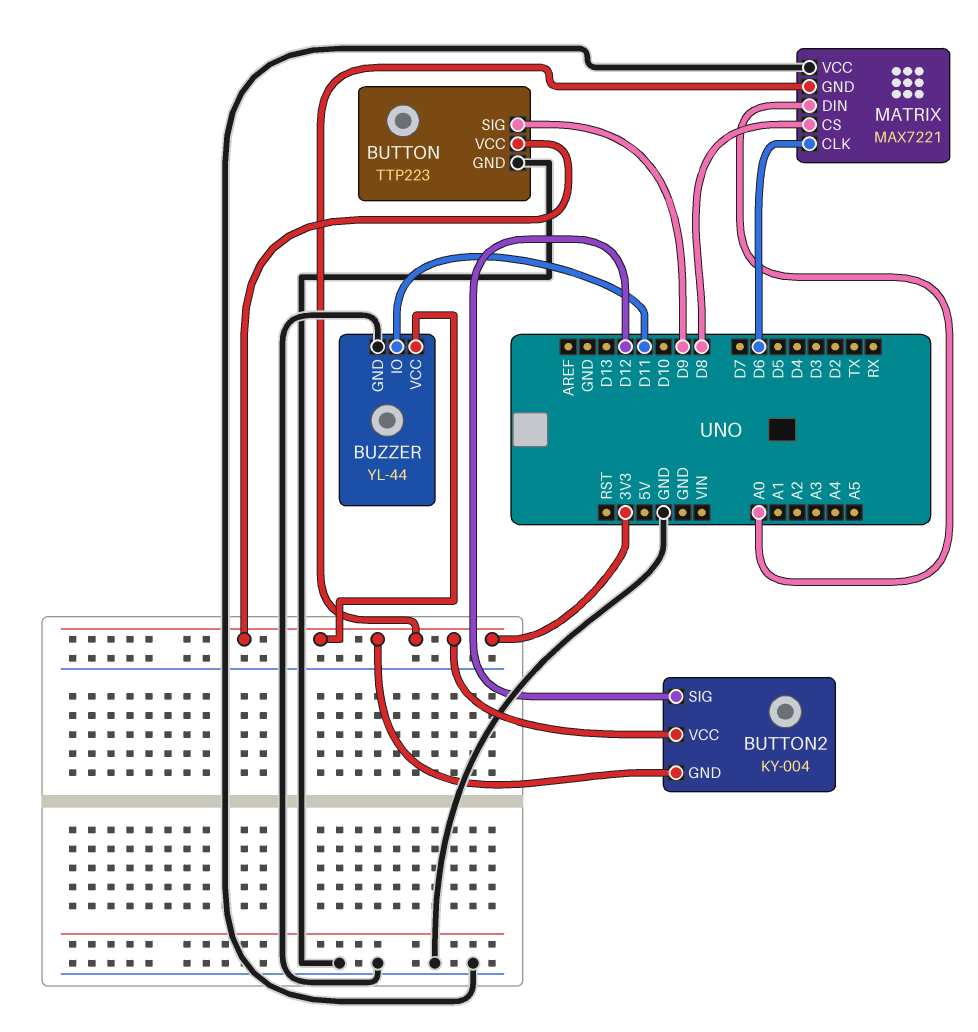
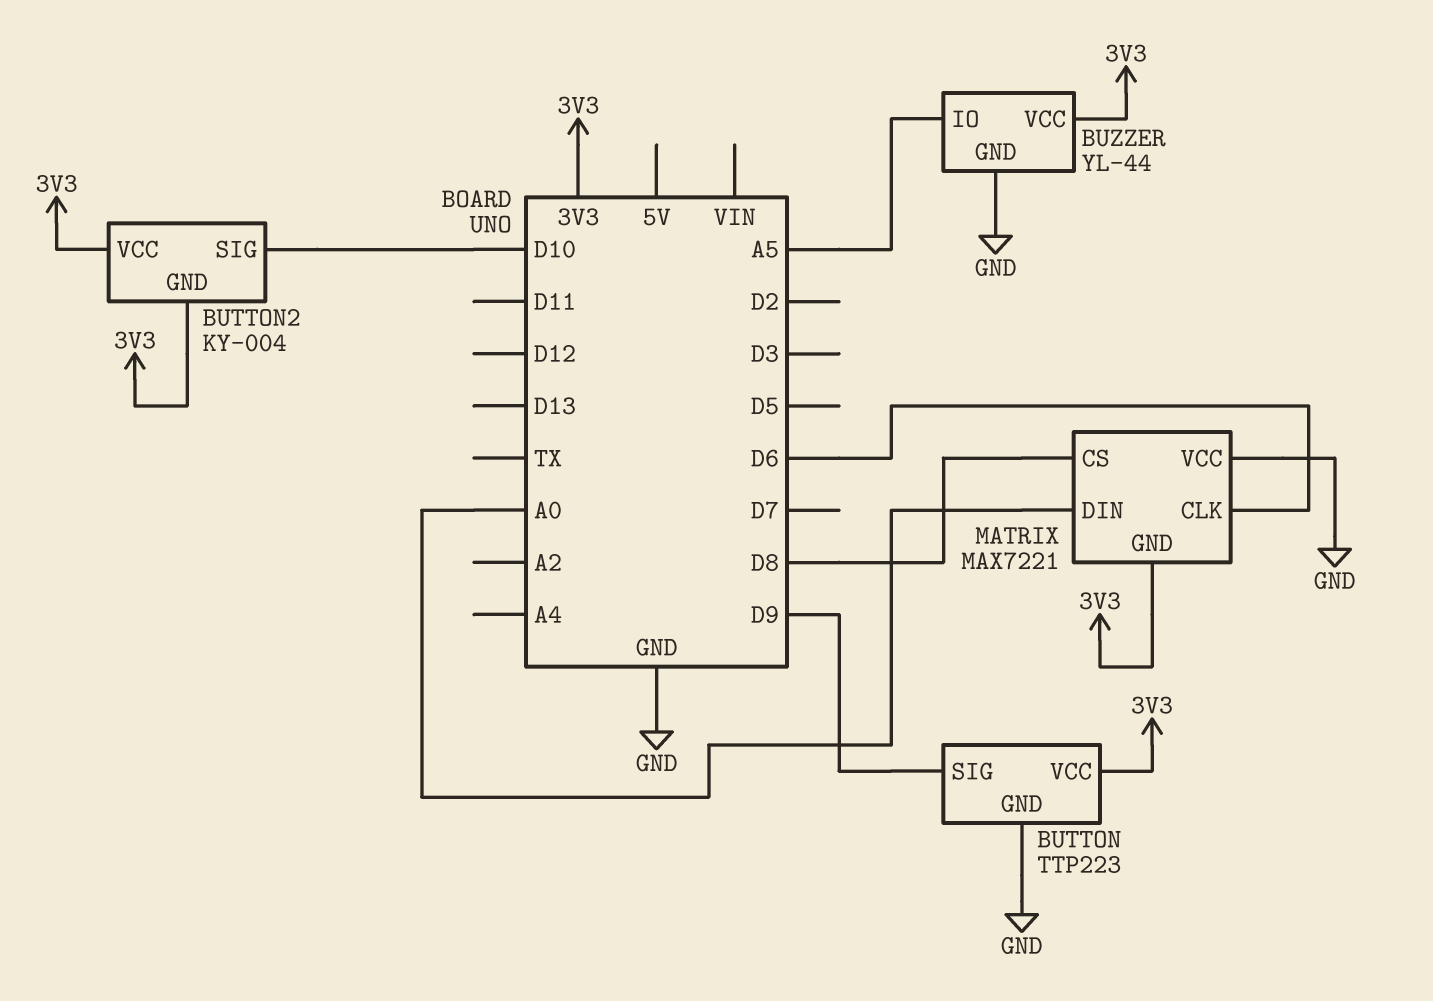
BUTTON2 pin SIG: D12 -> D10
BUZZER pin IO: D11 -> A5

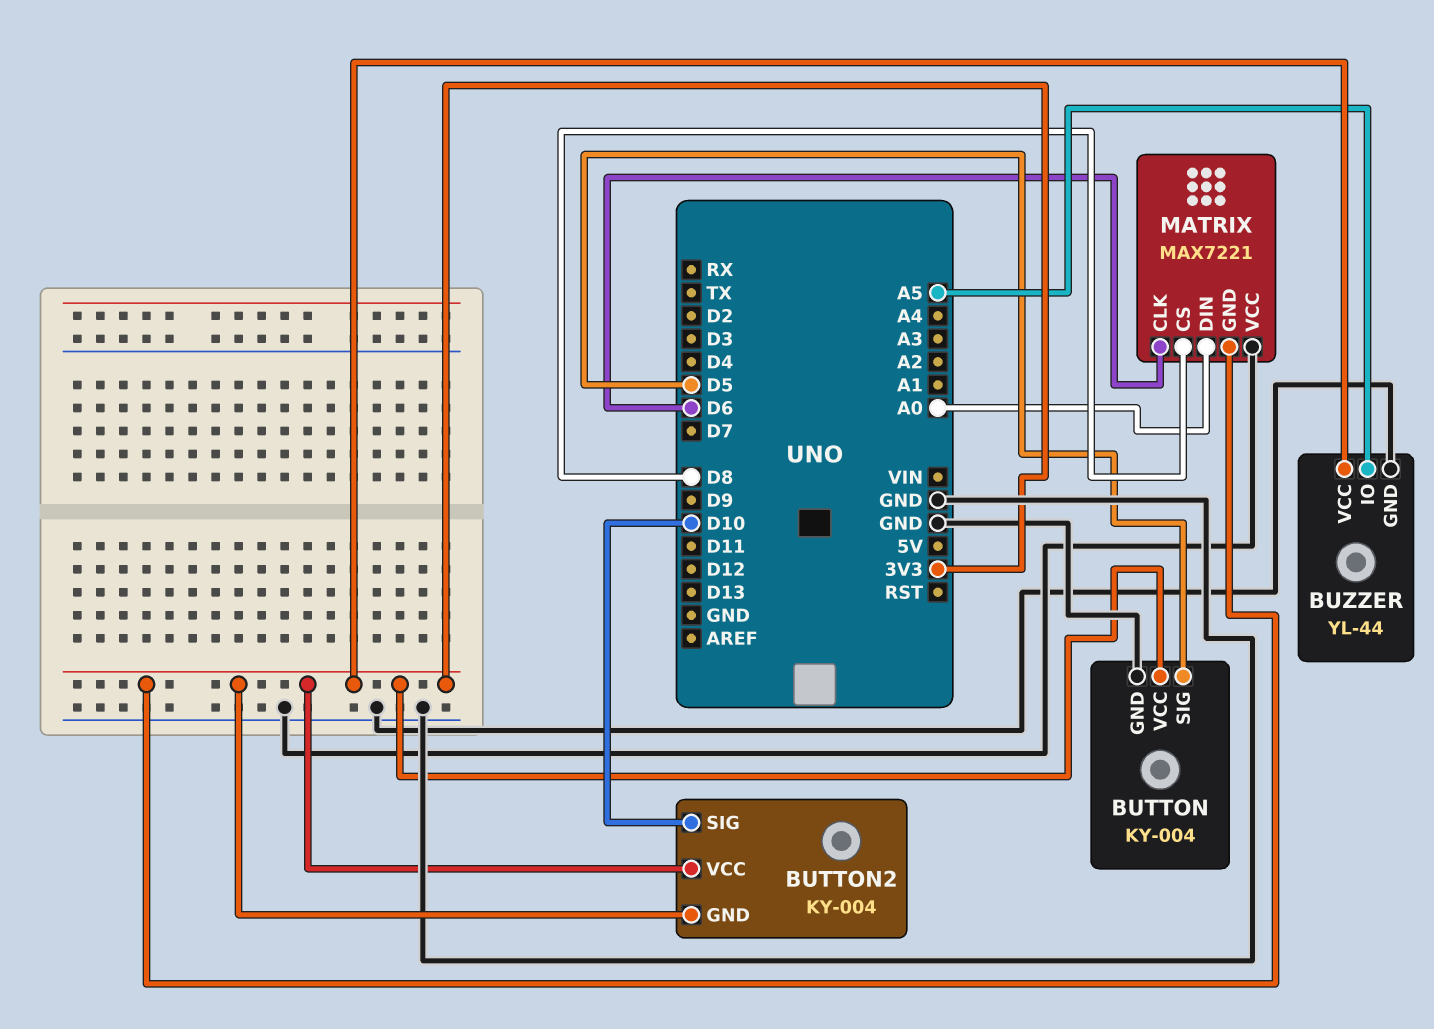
BUTTON: TTP223 -> KY-004
BUTTON pin SIG: D9 -> D5

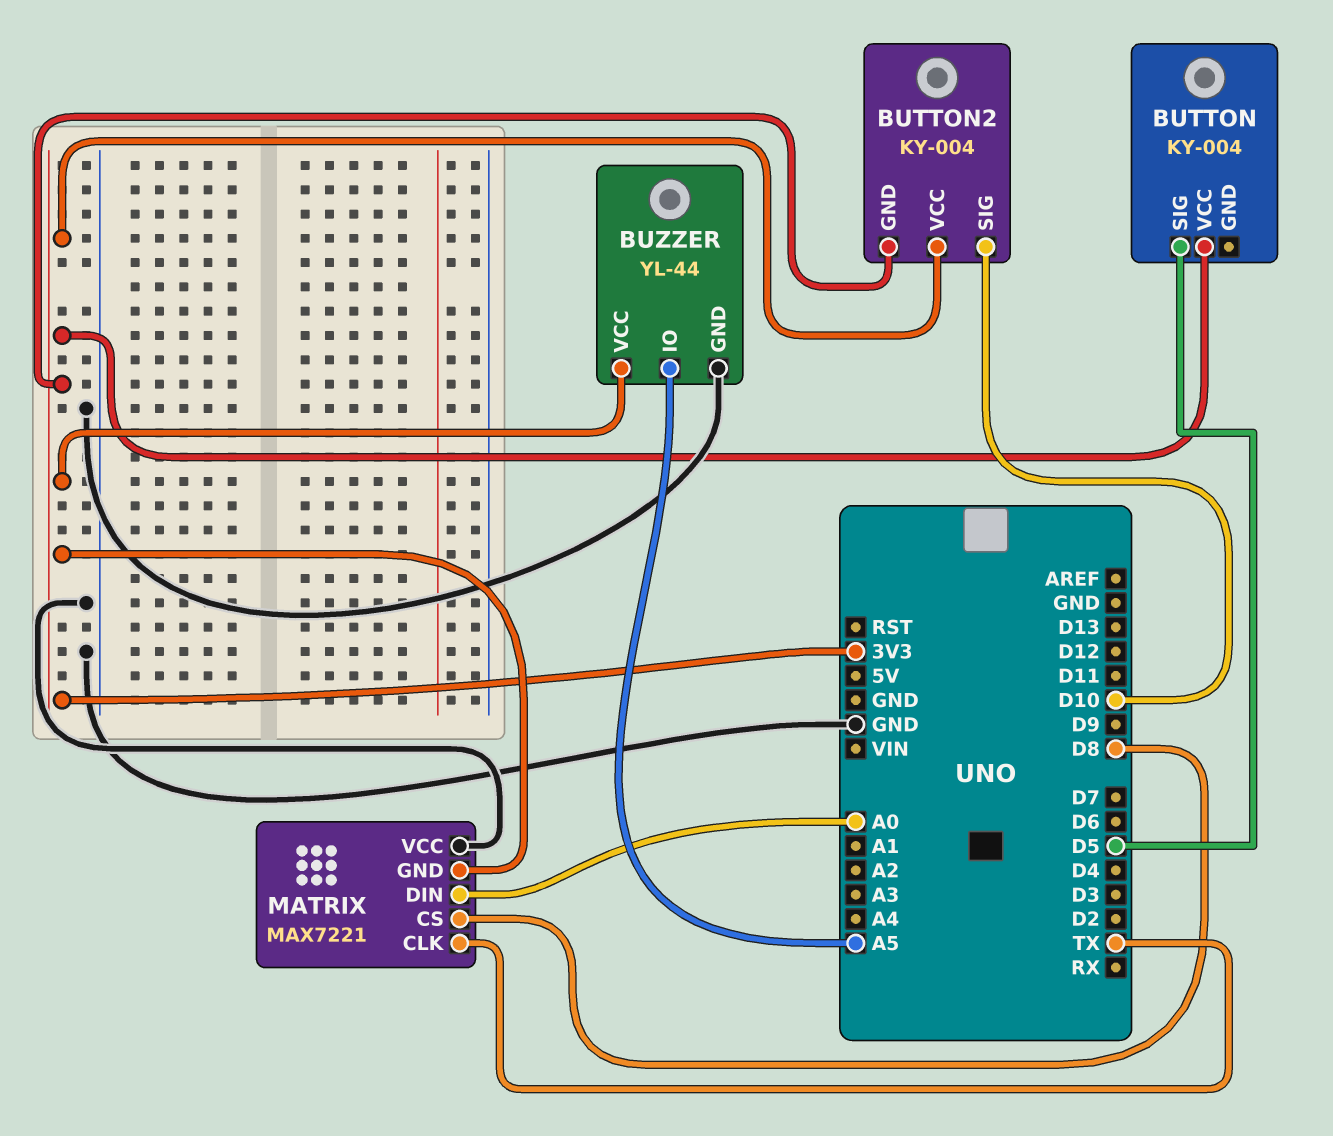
BUTTON pin GND: GND -> none
MATRIX pin CLK: D6 -> TX

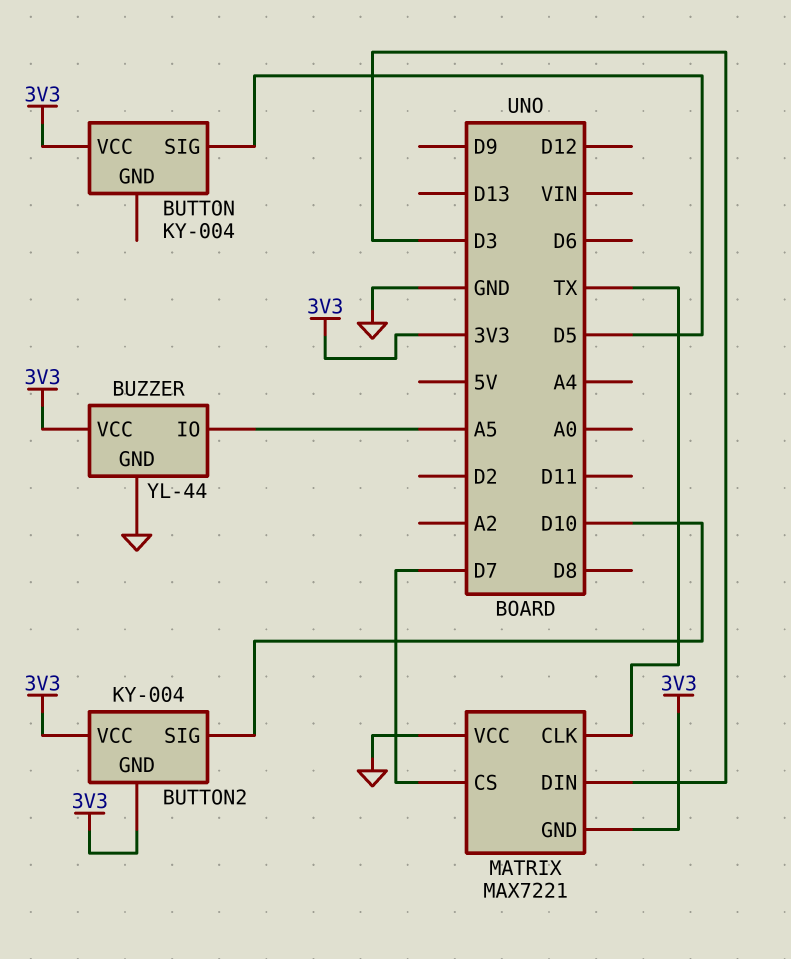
MATRIX pin CS: D8 -> D7
MATRIX pin DIN: A0 -> D3

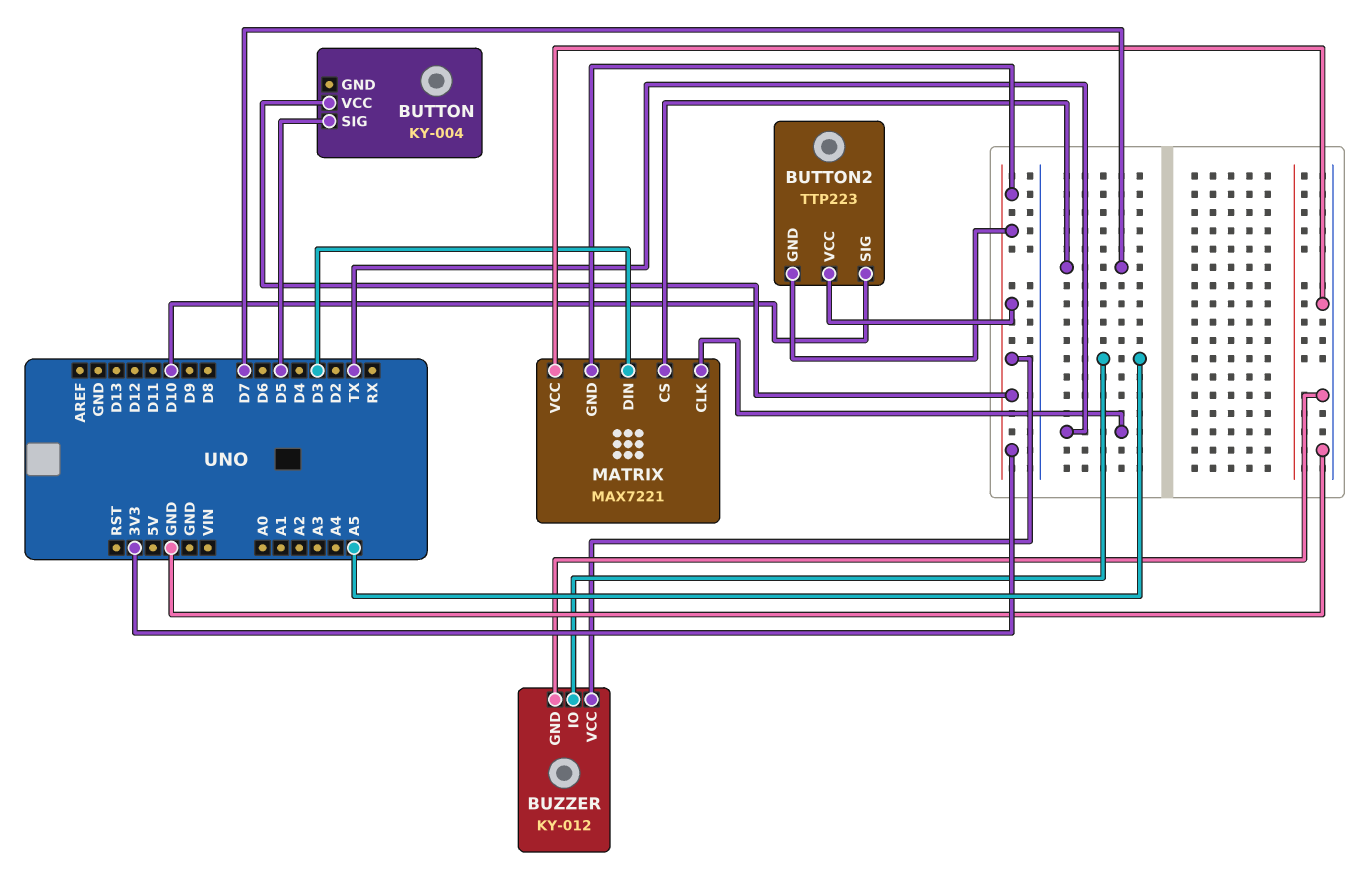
BUTTON2: KY-004 -> TTP223
BUZZER: YL-44 -> KY-012

